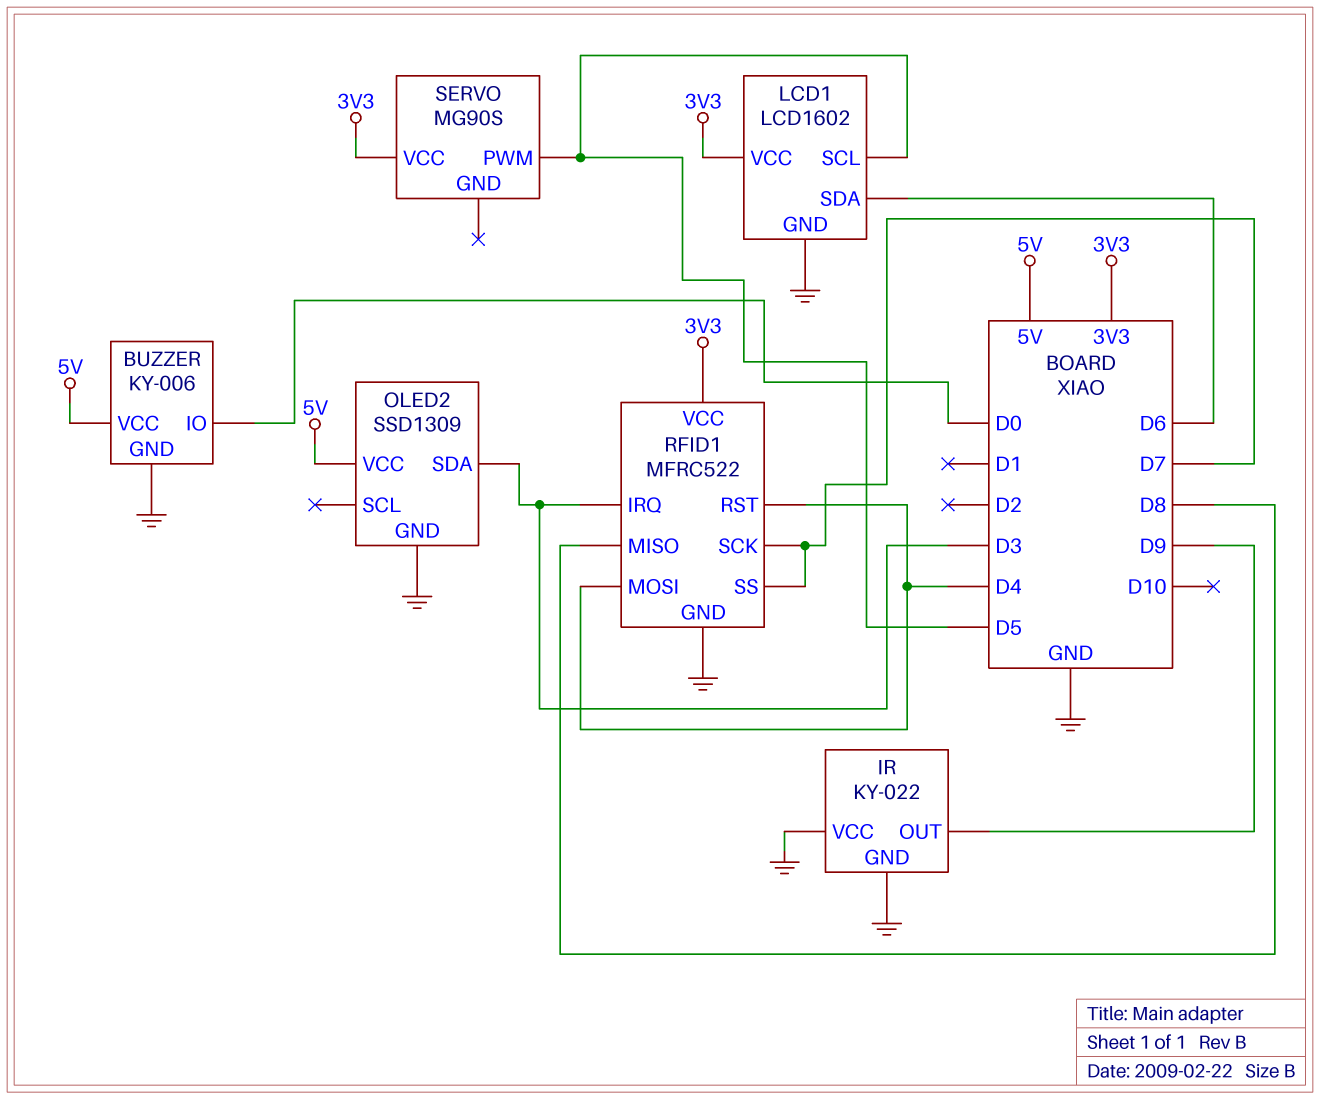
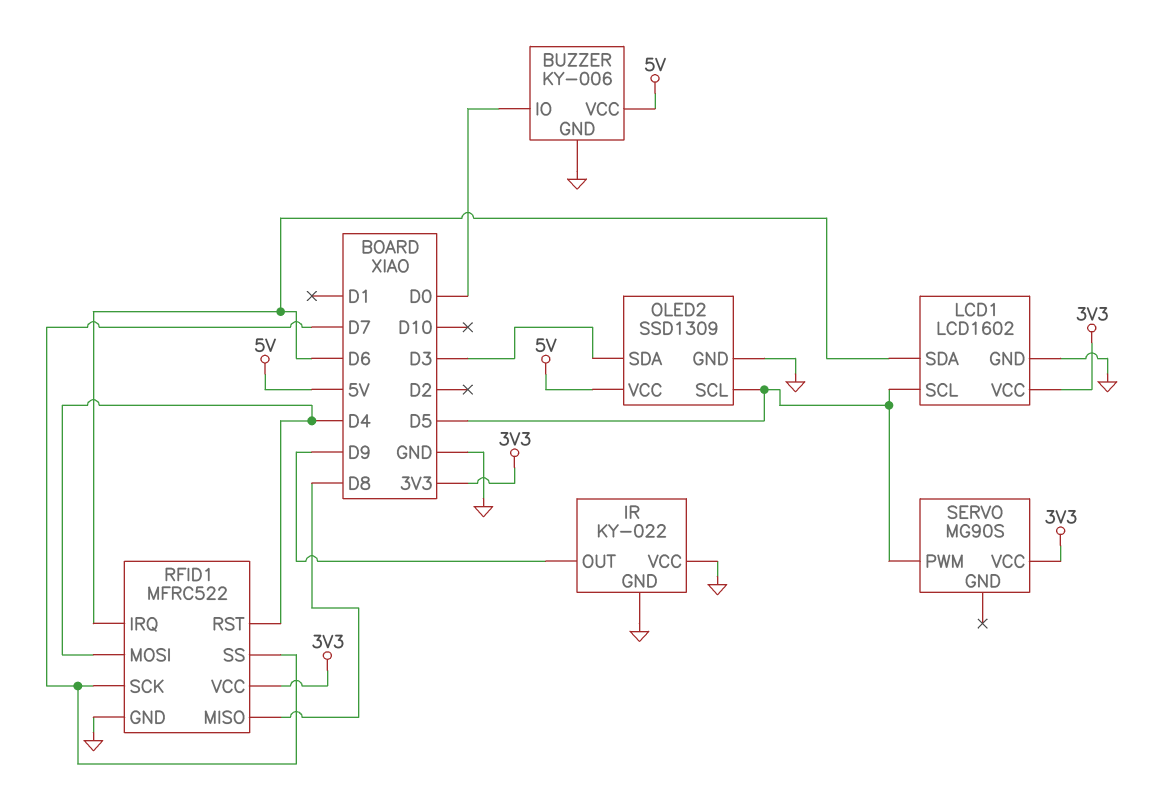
OLED2 pin SCL: none -> D5
RFID1 pin IRQ: D3 -> D6

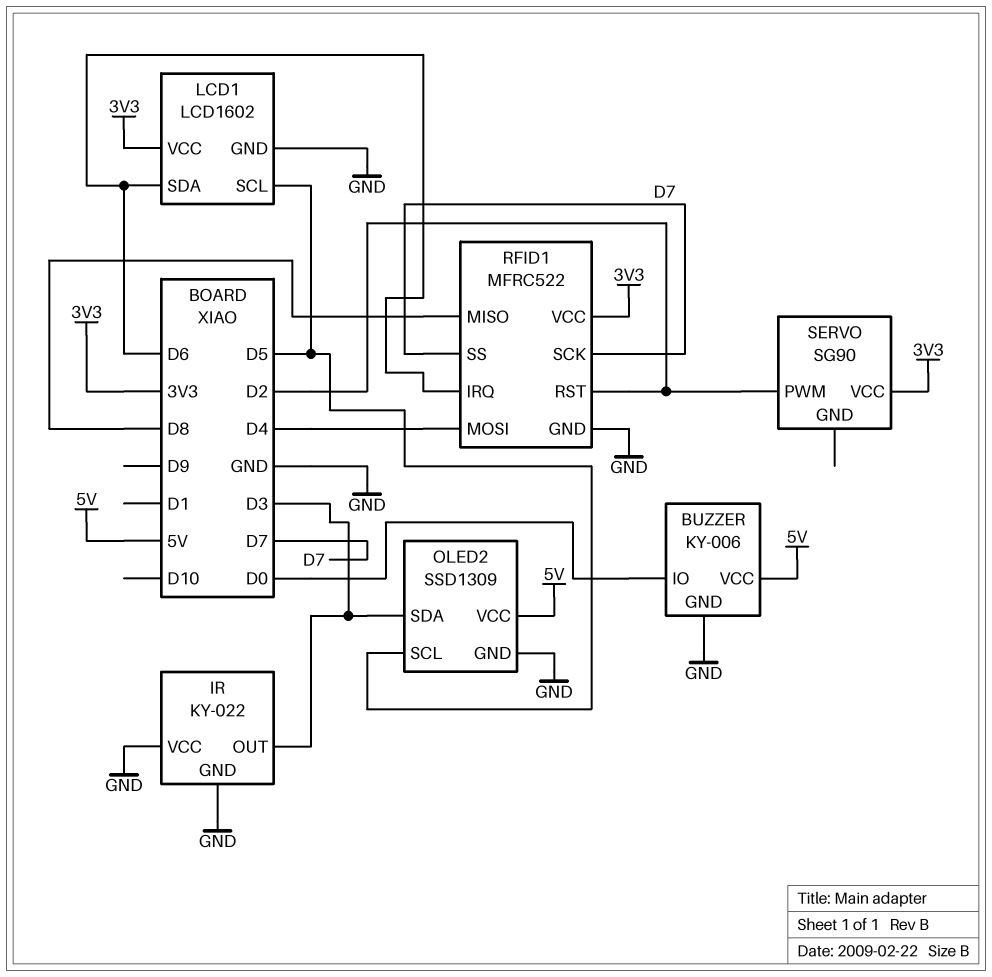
IR pin OUT: D9 -> D3
RFID1 pin RST: D4 -> D2
SERVO: MG90S -> SG90
SERVO pin PWM: D5 -> D2

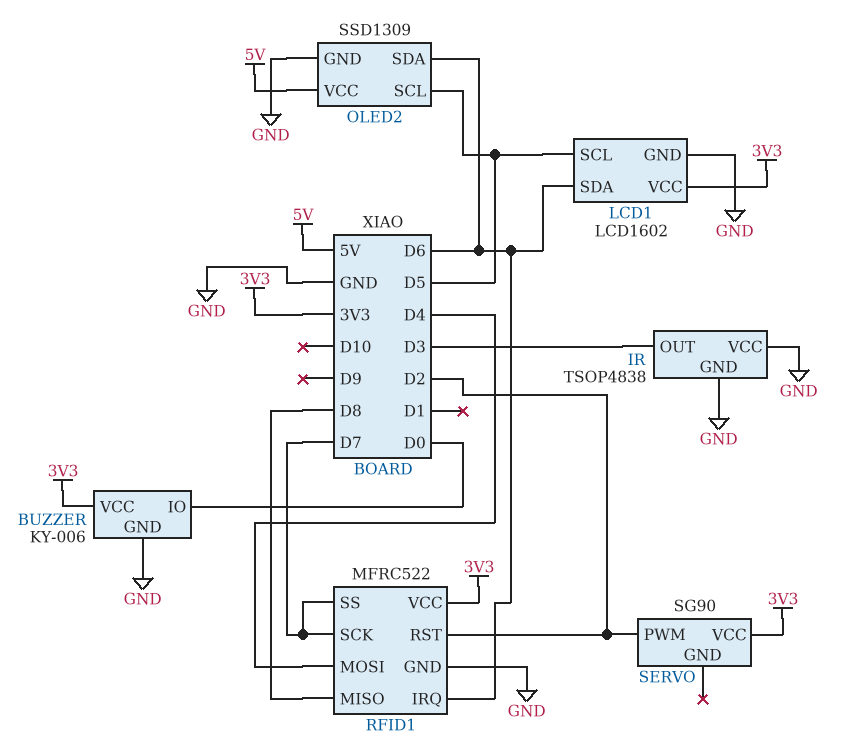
BUZZER pin VCC: 5V -> 3V3
IR: KY-022 -> TSOP4838
OLED2 pin SDA: D3 -> D6

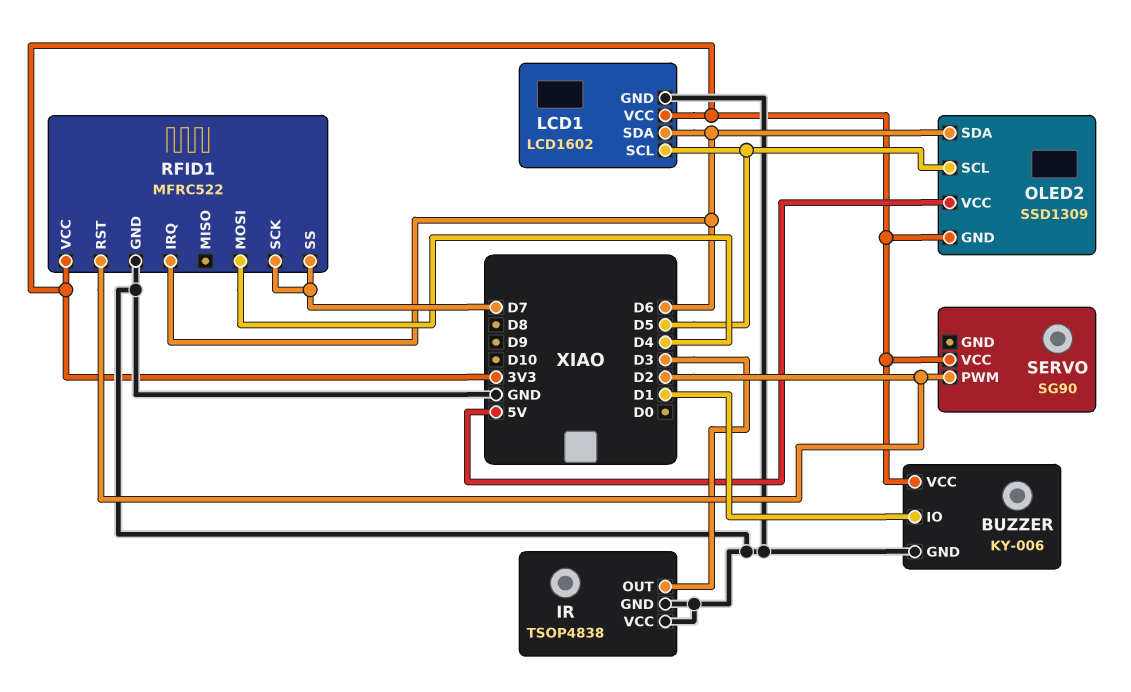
BUZZER pin IO: D0 -> D1
OLED2 pin GND: GND -> 3V3
RFID1 pin MISO: D8 -> none

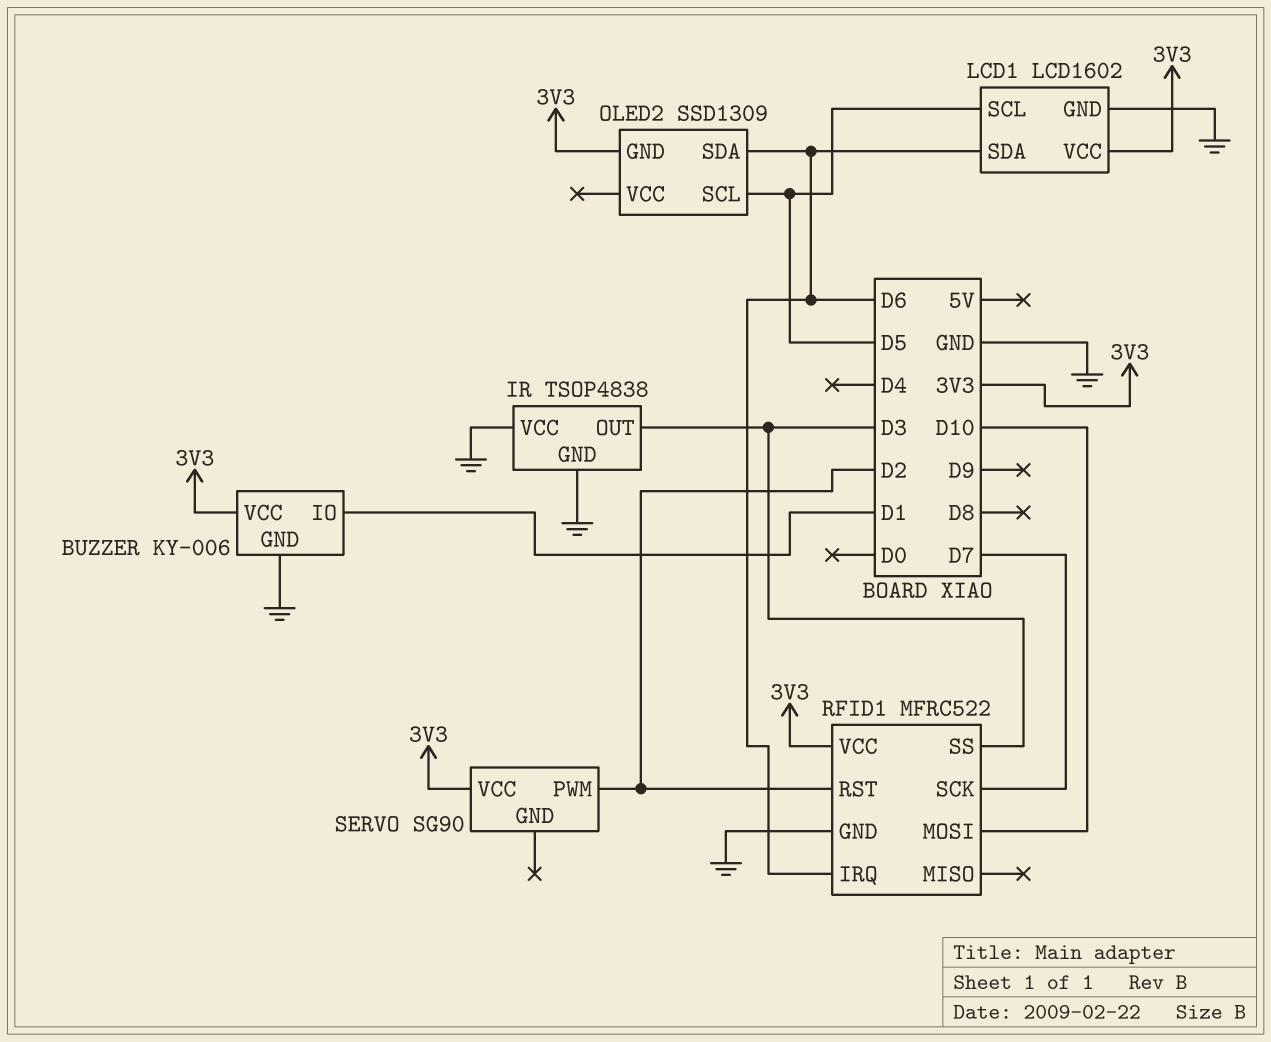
OLED2 pin VCC: 5V -> none
RFID1 pin MOSI: D4 -> D10
RFID1 pin SS: D7 -> D3

